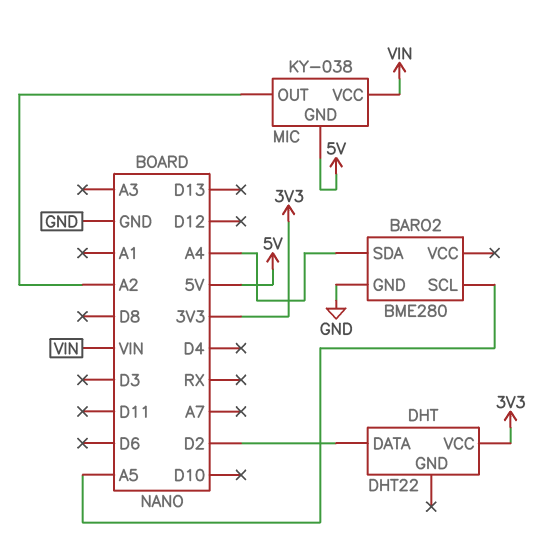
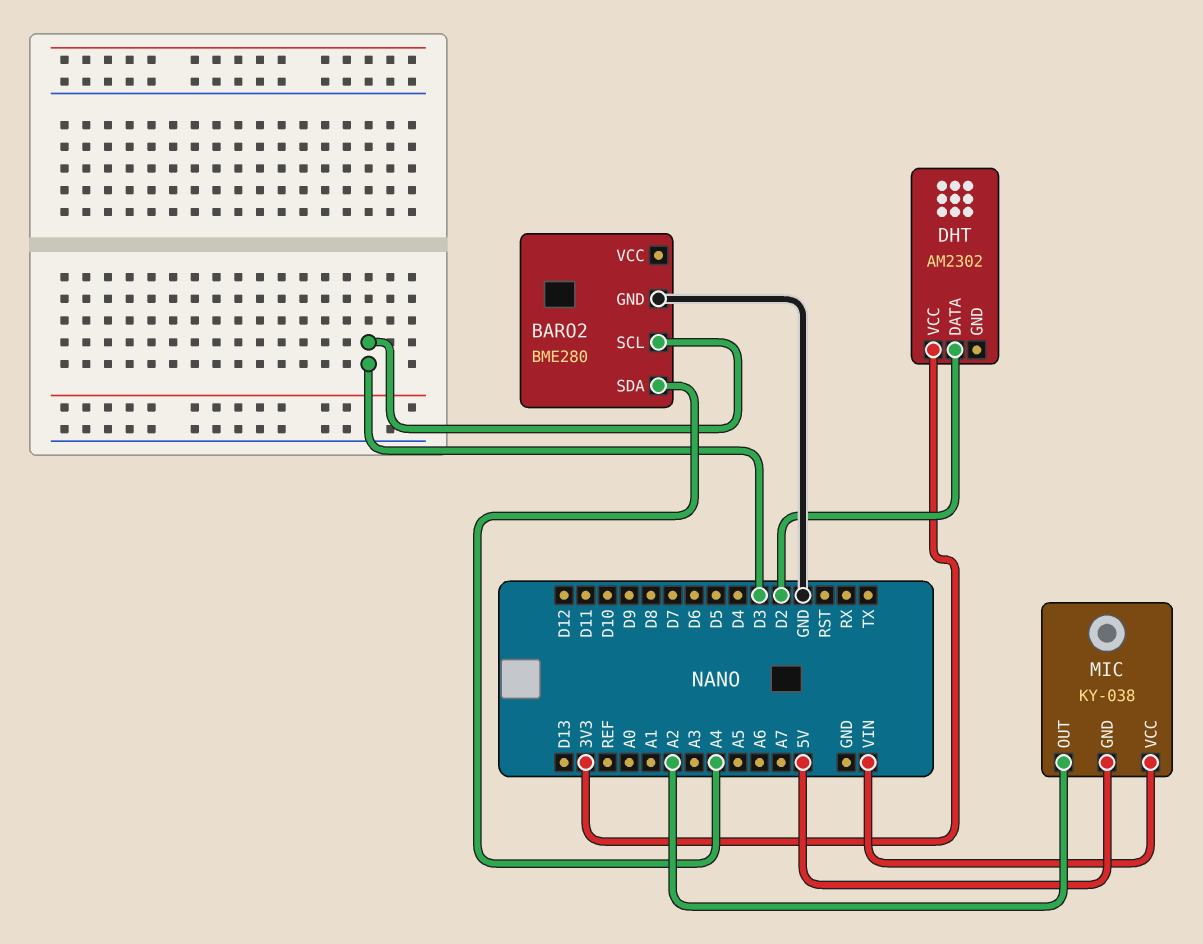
BARO2 pin SCL: A5 -> D3
DHT: DHT22 -> AM2302

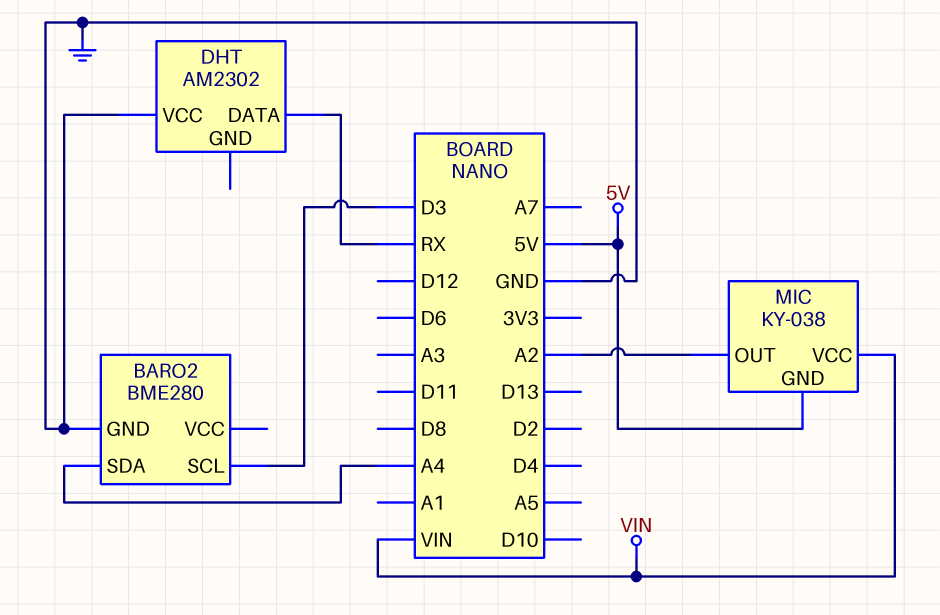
DHT pin DATA: D2 -> RX
DHT pin VCC: 3V3 -> GND

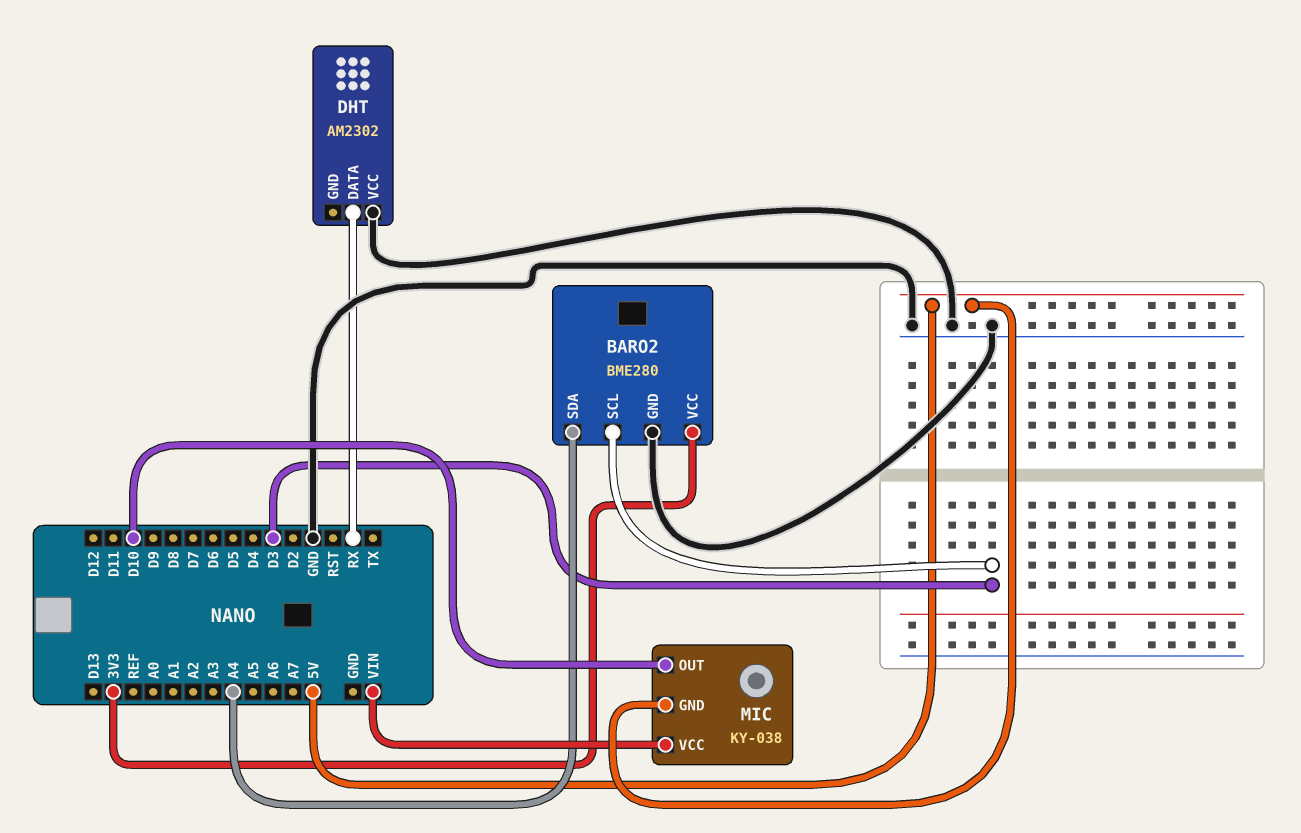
BARO2 pin VCC: none -> 3V3
MIC pin OUT: A2 -> D10

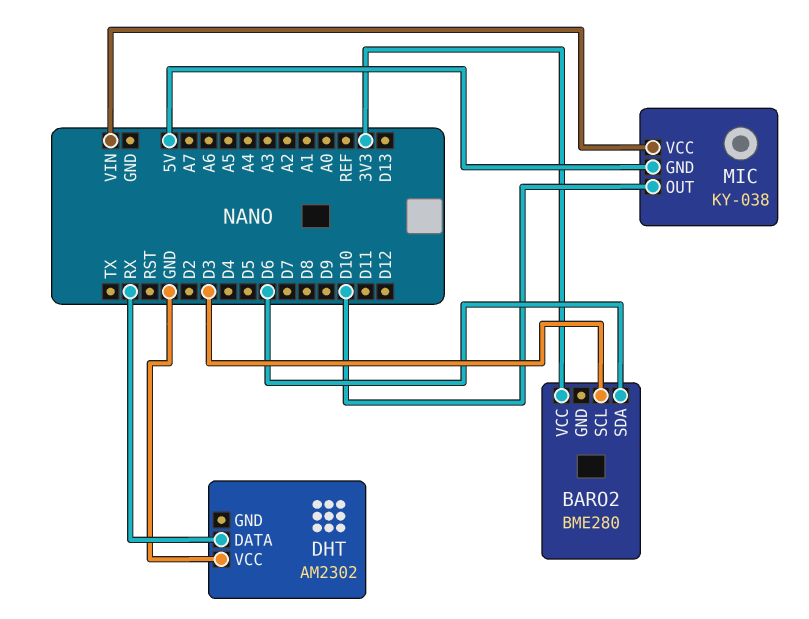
BARO2 pin GND: GND -> none
BARO2 pin SDA: A4 -> D6

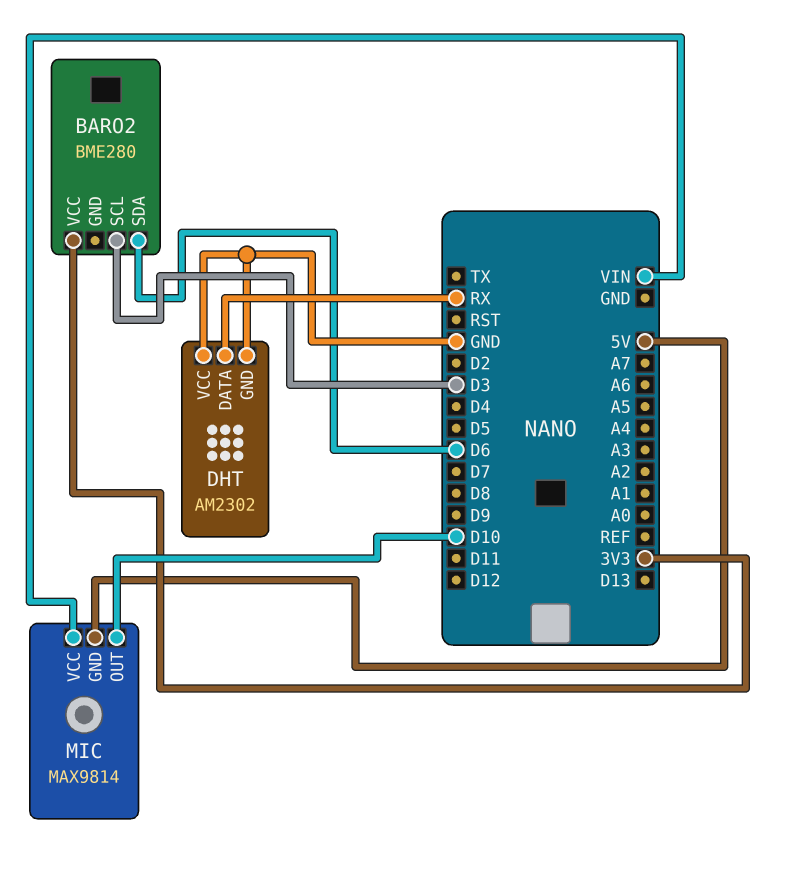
DHT pin GND: none -> GND
MIC: KY-038 -> MAX9814

